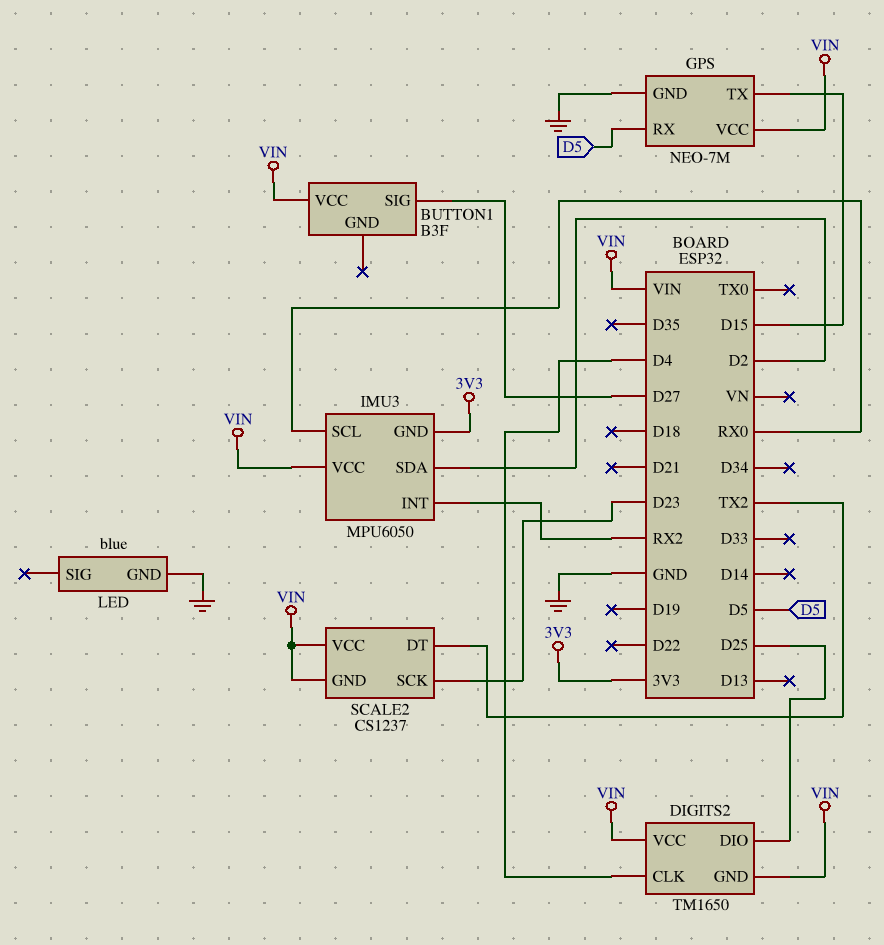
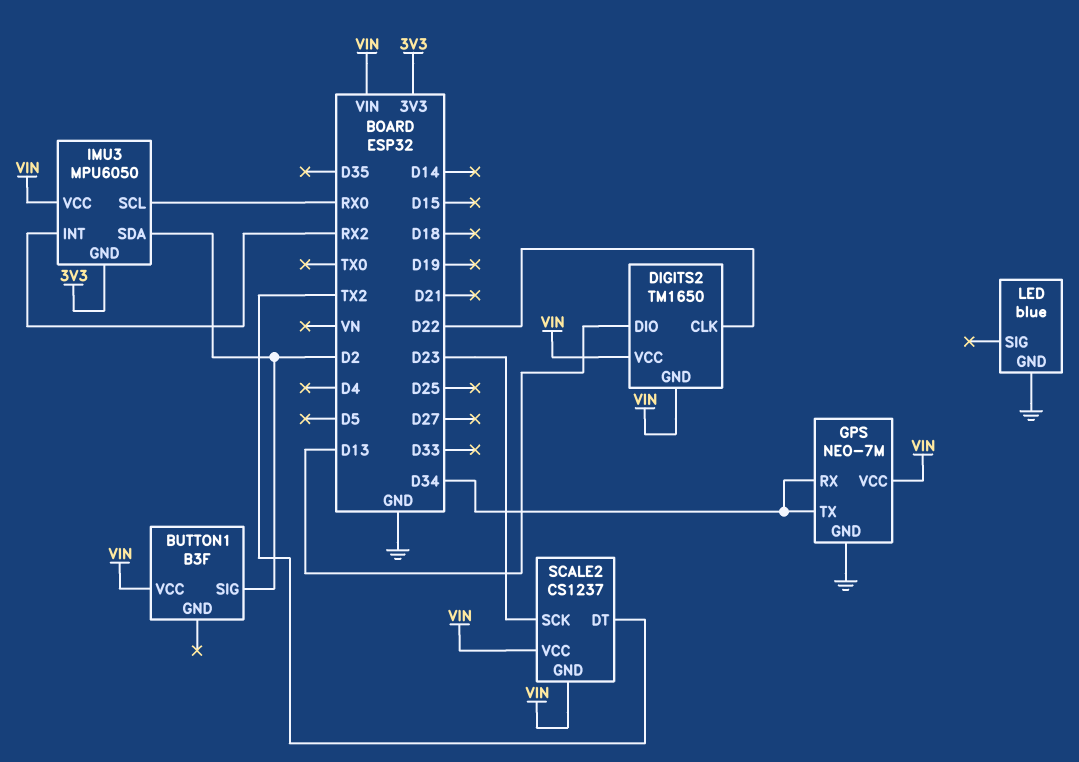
BUTTON1 pin SIG: D27 -> D2
DIGITS2 pin CLK: D4 -> D22
DIGITS2 pin DIO: D25 -> D13
GPS pin RX: D5 -> D34
GPS pin TX: D15 -> D34

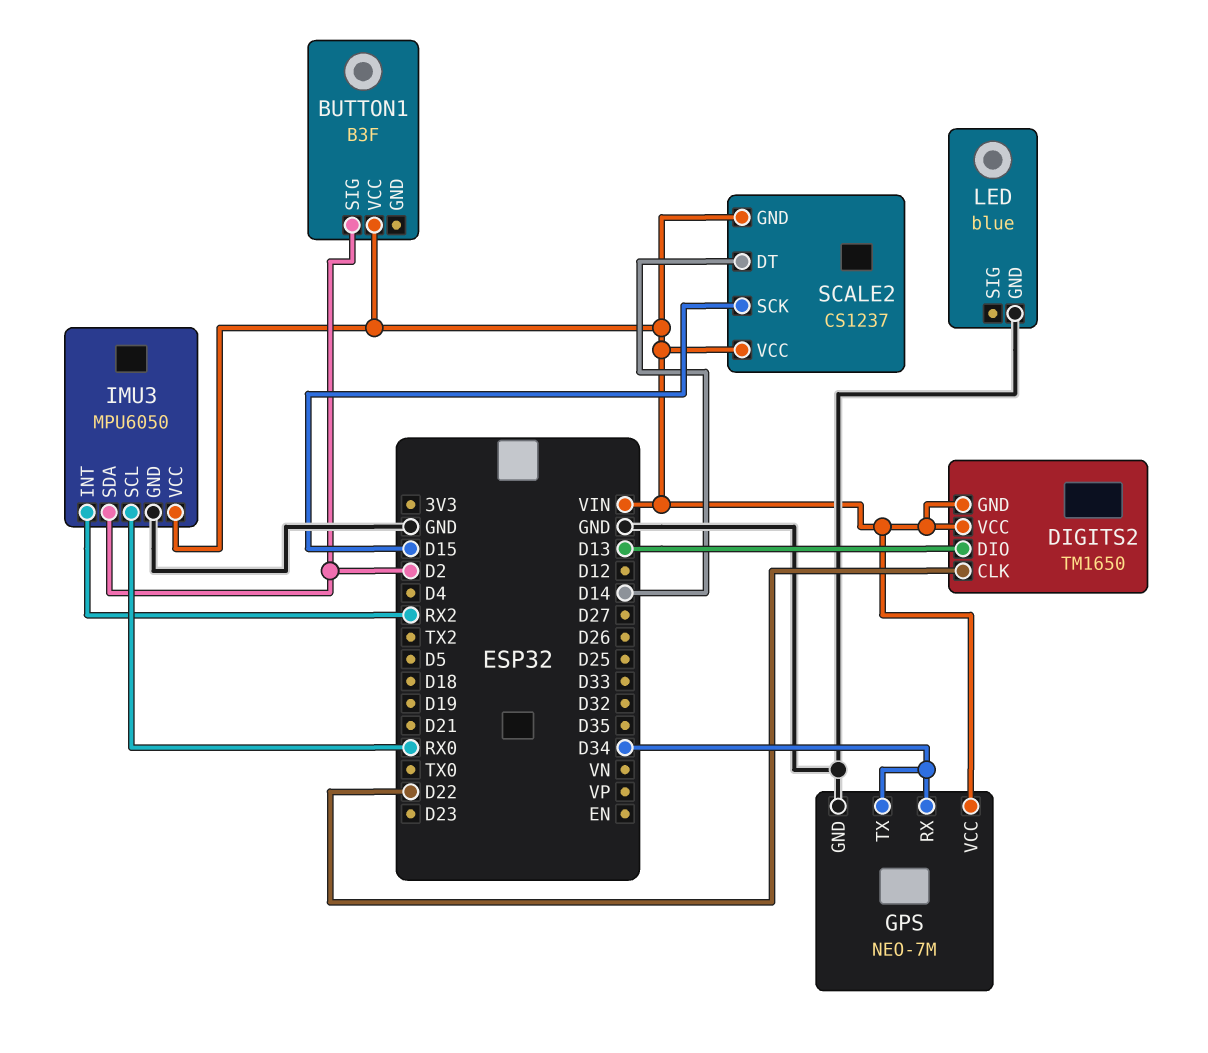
IMU3 pin GND: 3V3 -> GND
SCALE2 pin DT: TX2 -> D14
SCALE2 pin SCK: D23 -> D15

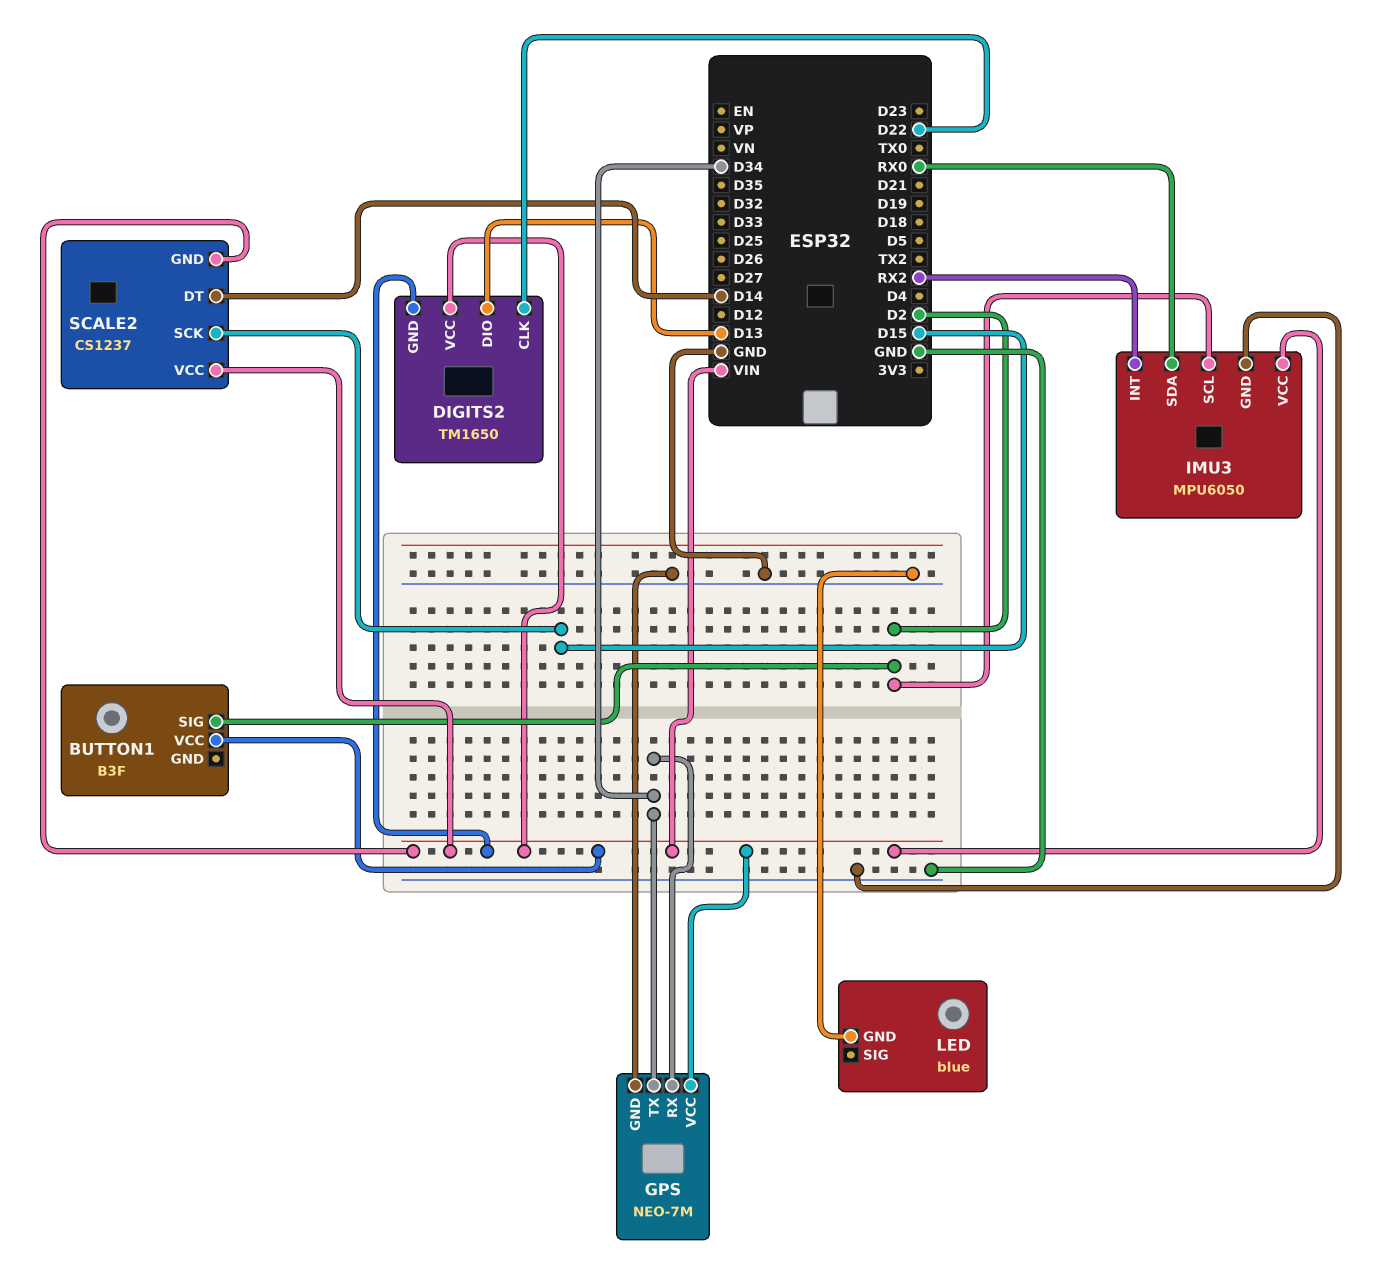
IMU3 pin SCL: RX0 -> D2
IMU3 pin SDA: D2 -> RX0

